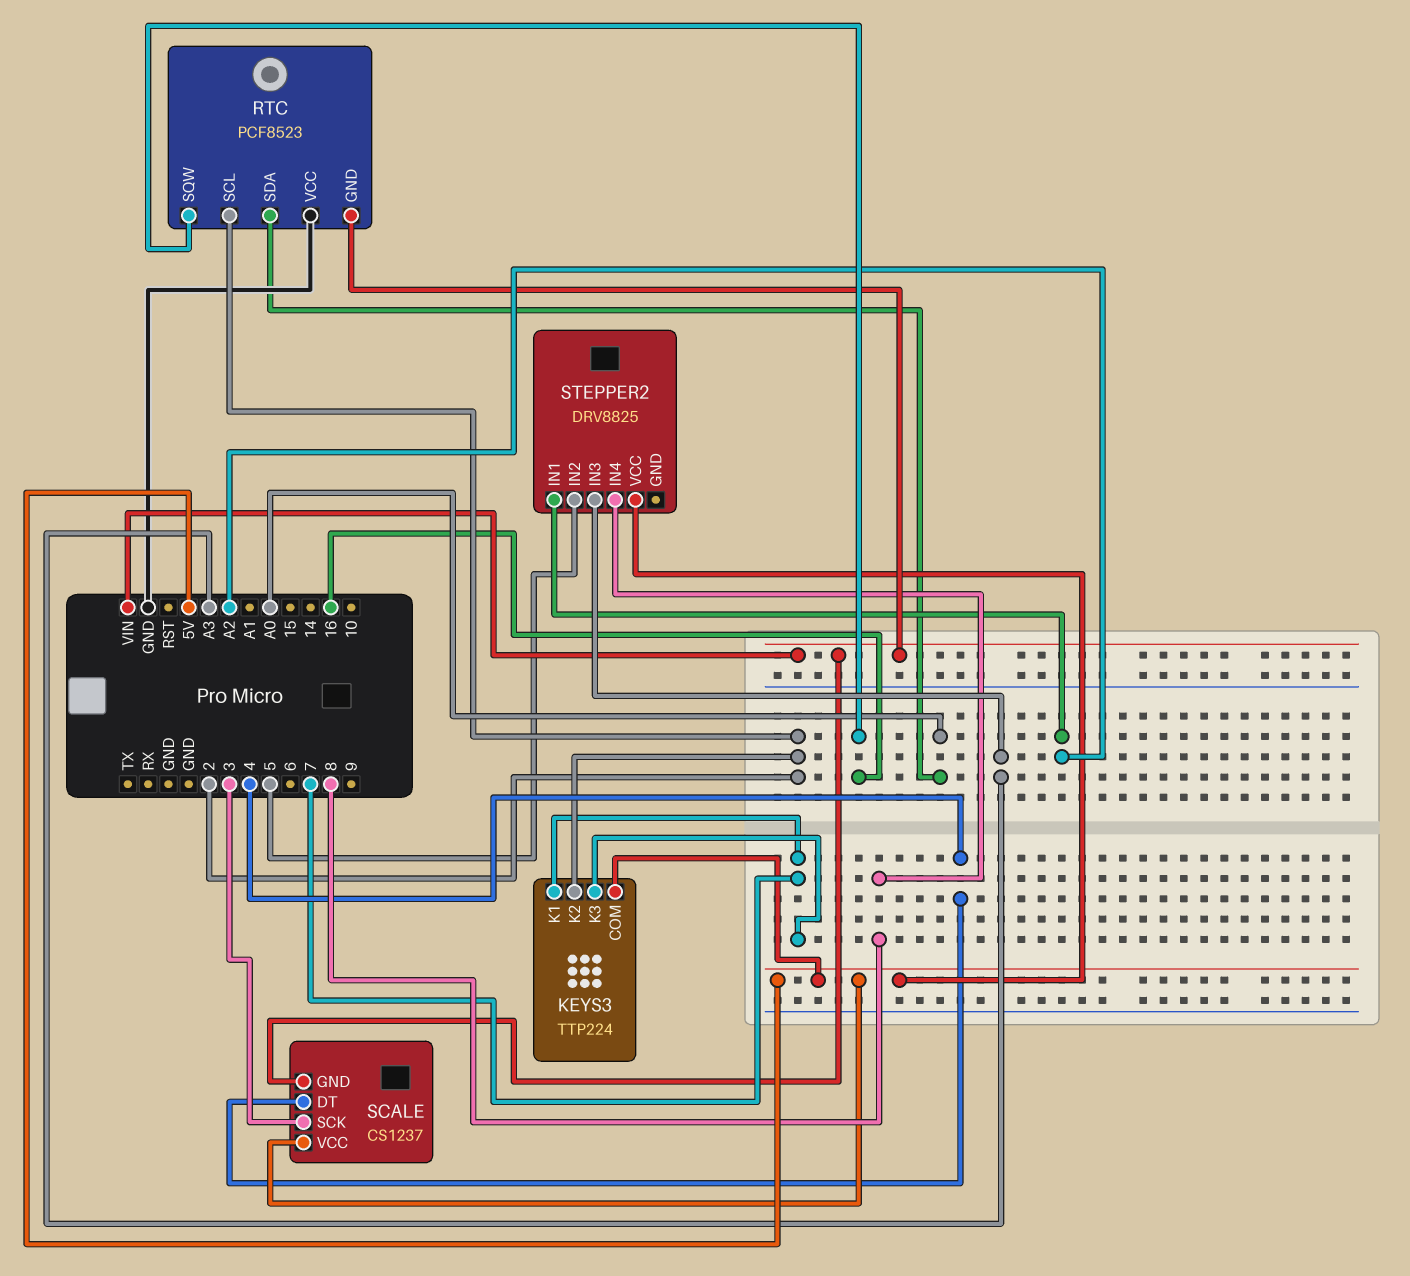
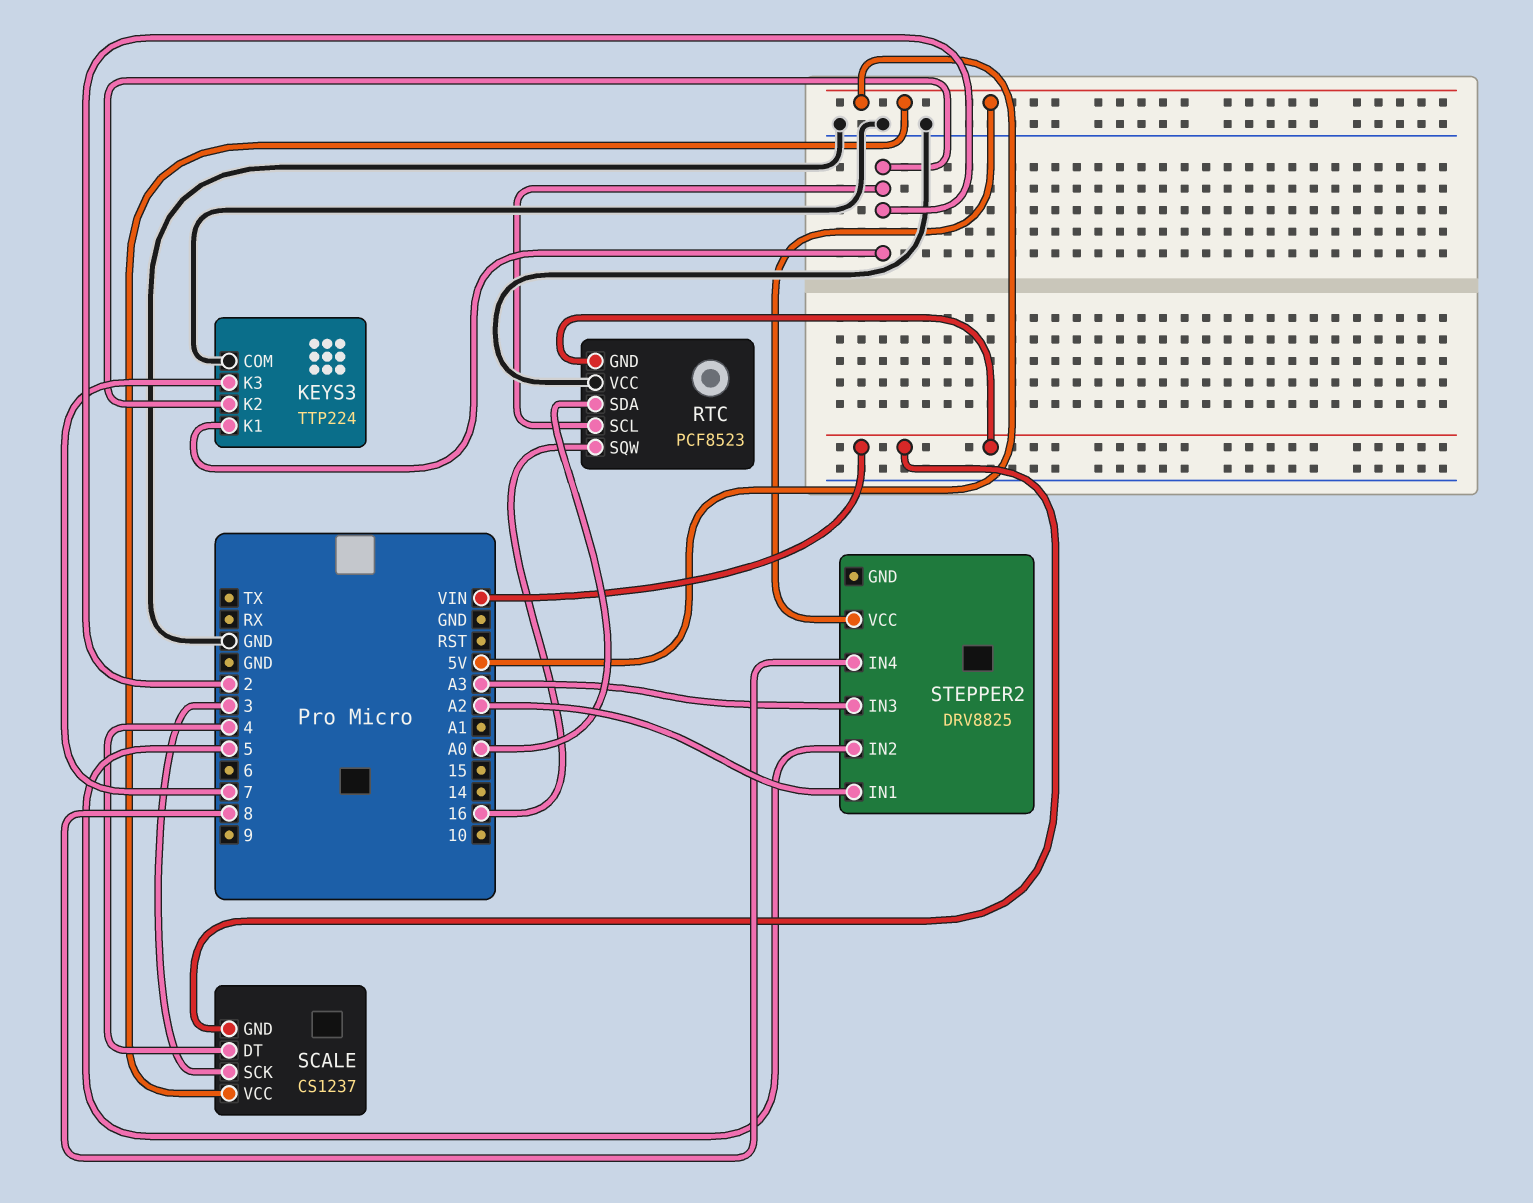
KEYS3 pin COM: 5V -> GND
KEYS3 pin K1: 7 -> 2

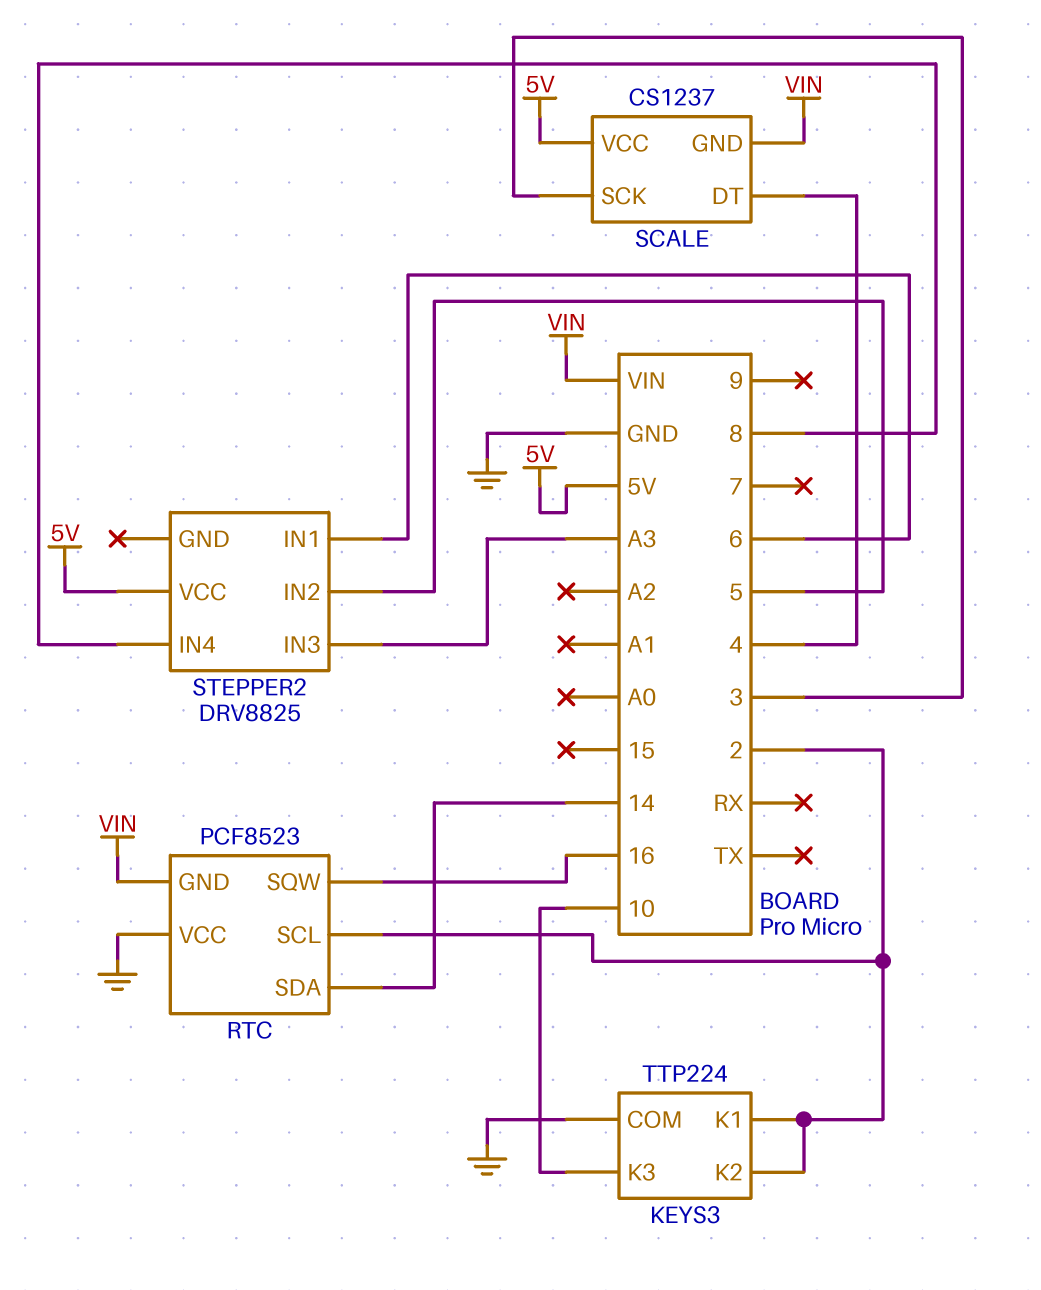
KEYS3 pin K3: 7 -> 10
RTC pin SDA: A0 -> 14
STEPPER2 pin IN1: A2 -> 6

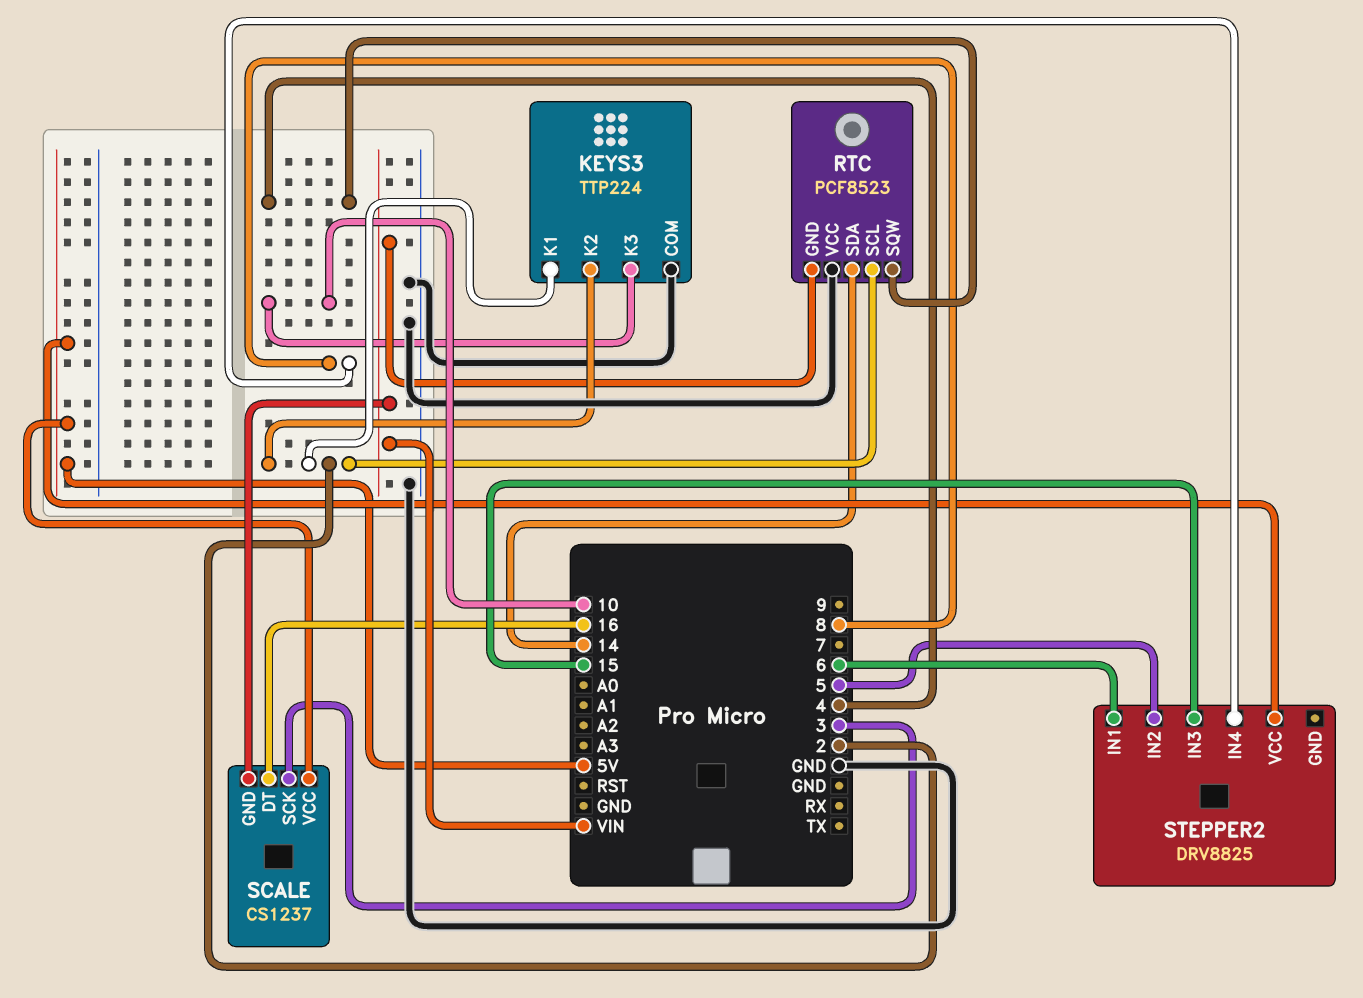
RTC pin SQW: 16 -> 4
SCALE pin DT: 4 -> 16
STEPPER2 pin IN3: A3 -> 15

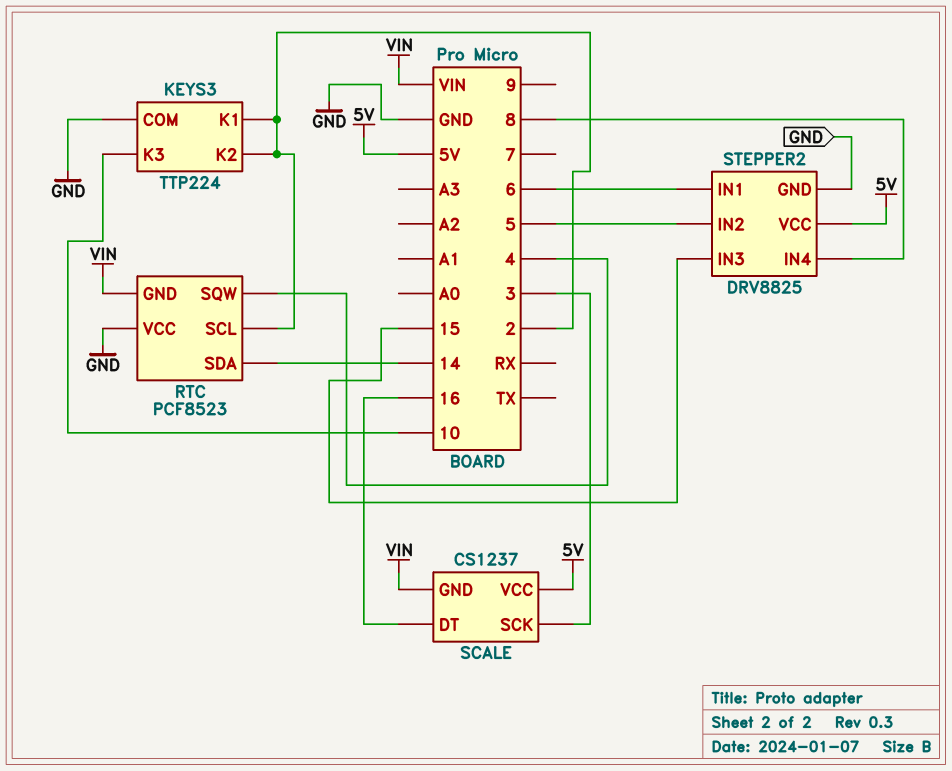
STEPPER2 pin GND: none -> GND

